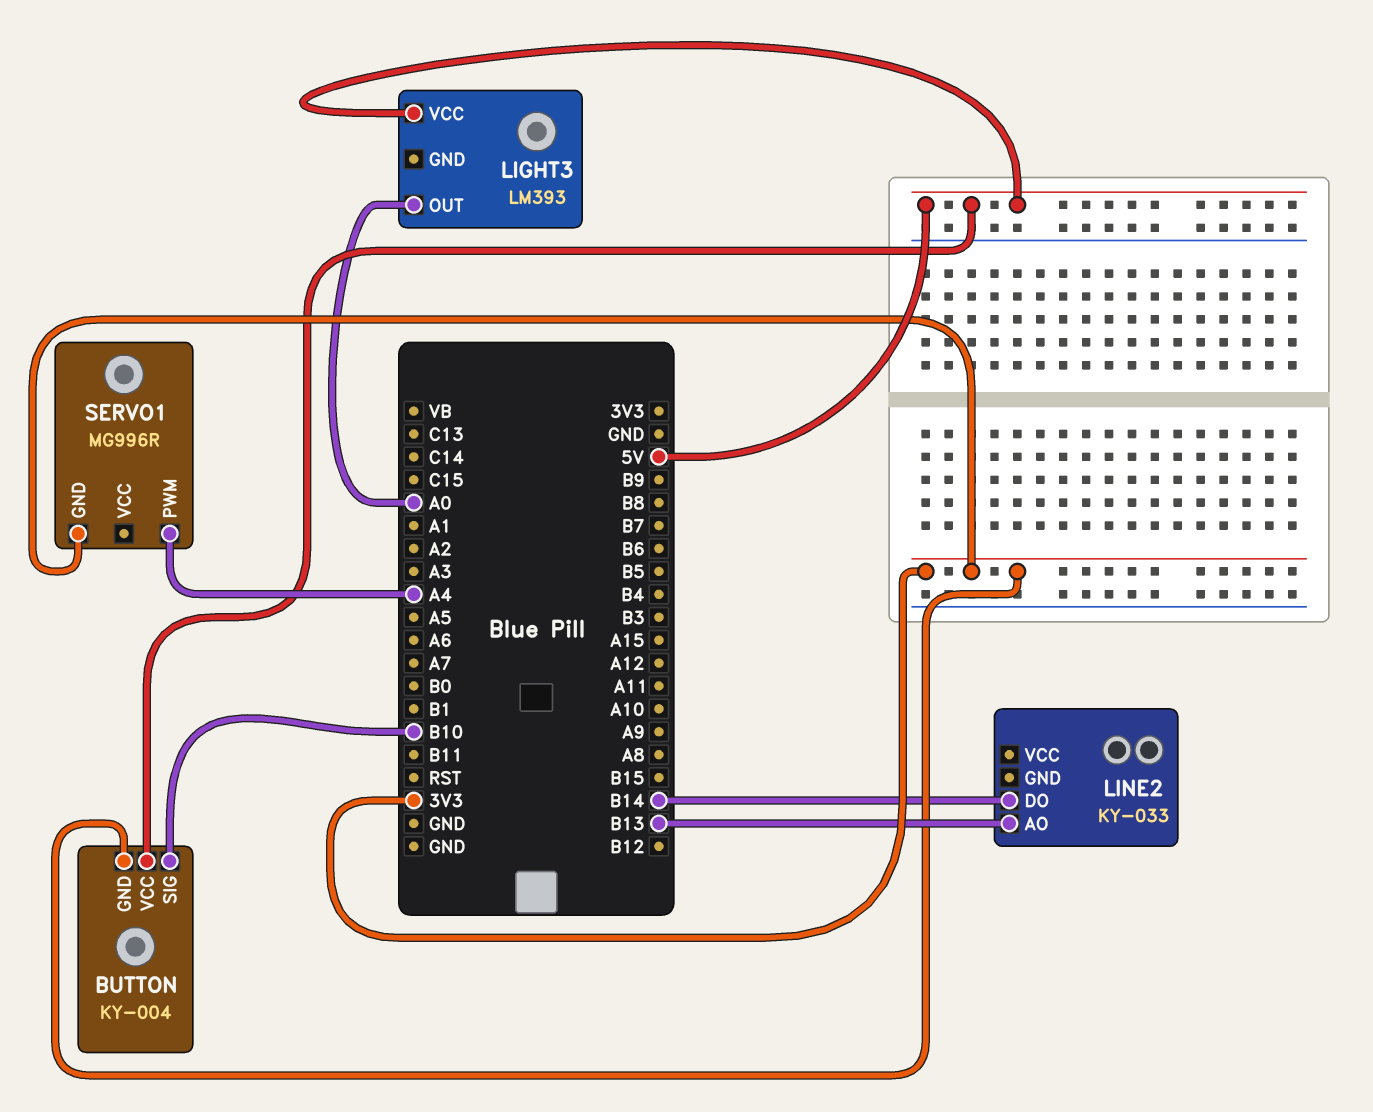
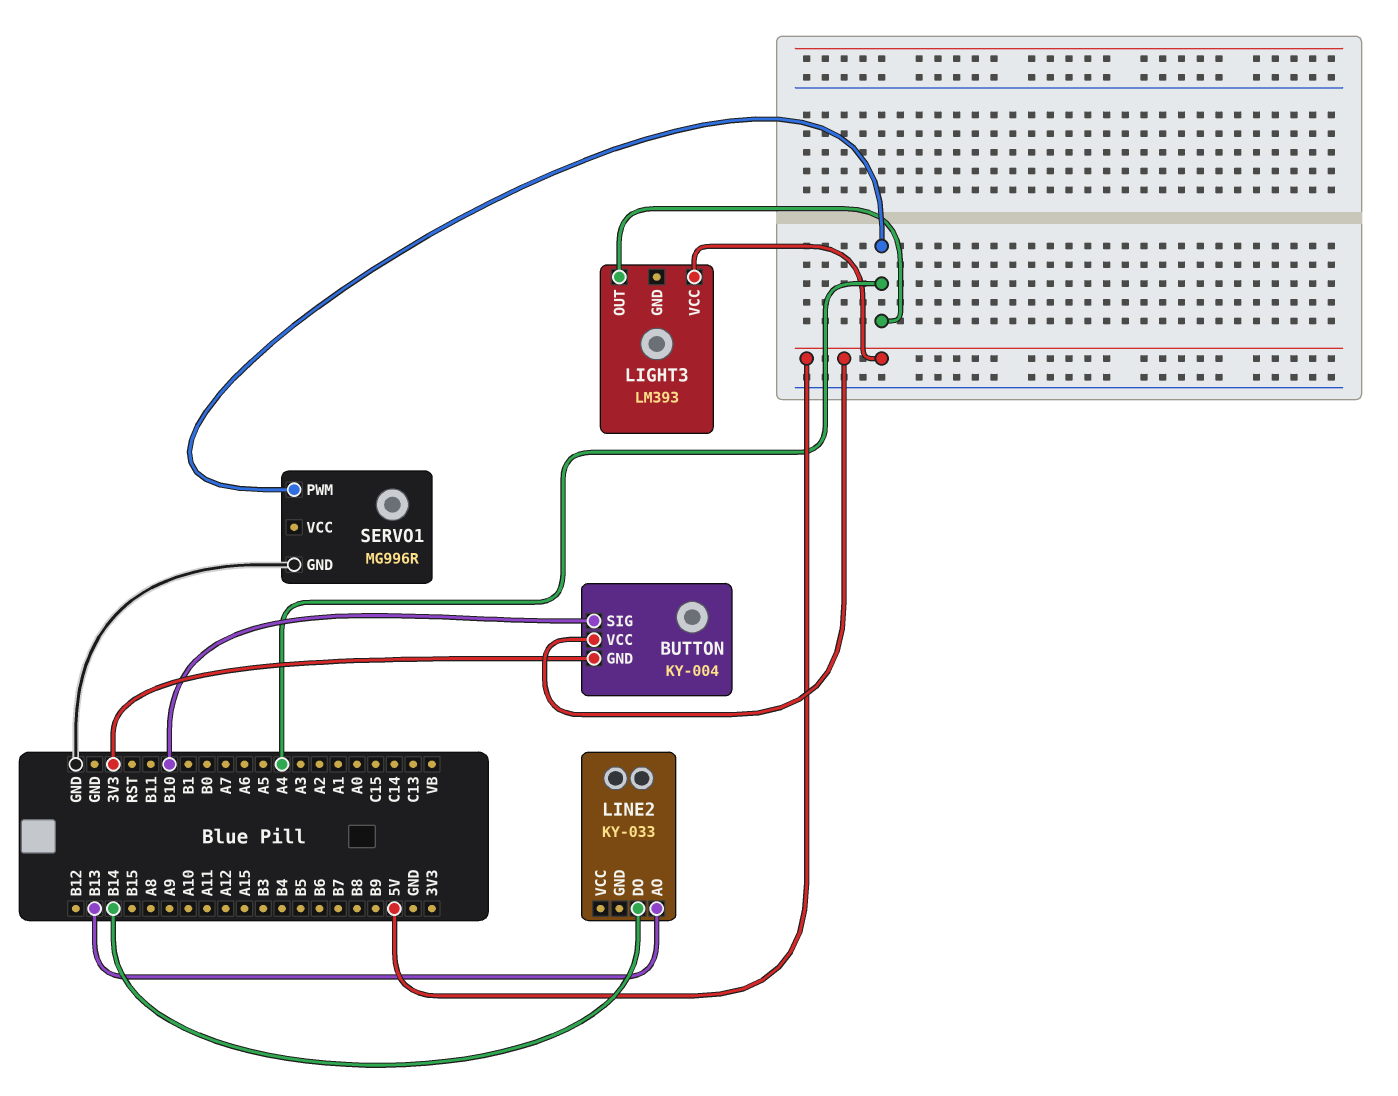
LIGHT3 pin OUT: A0 -> A4
SERVO1 pin GND: 3V3 -> GND

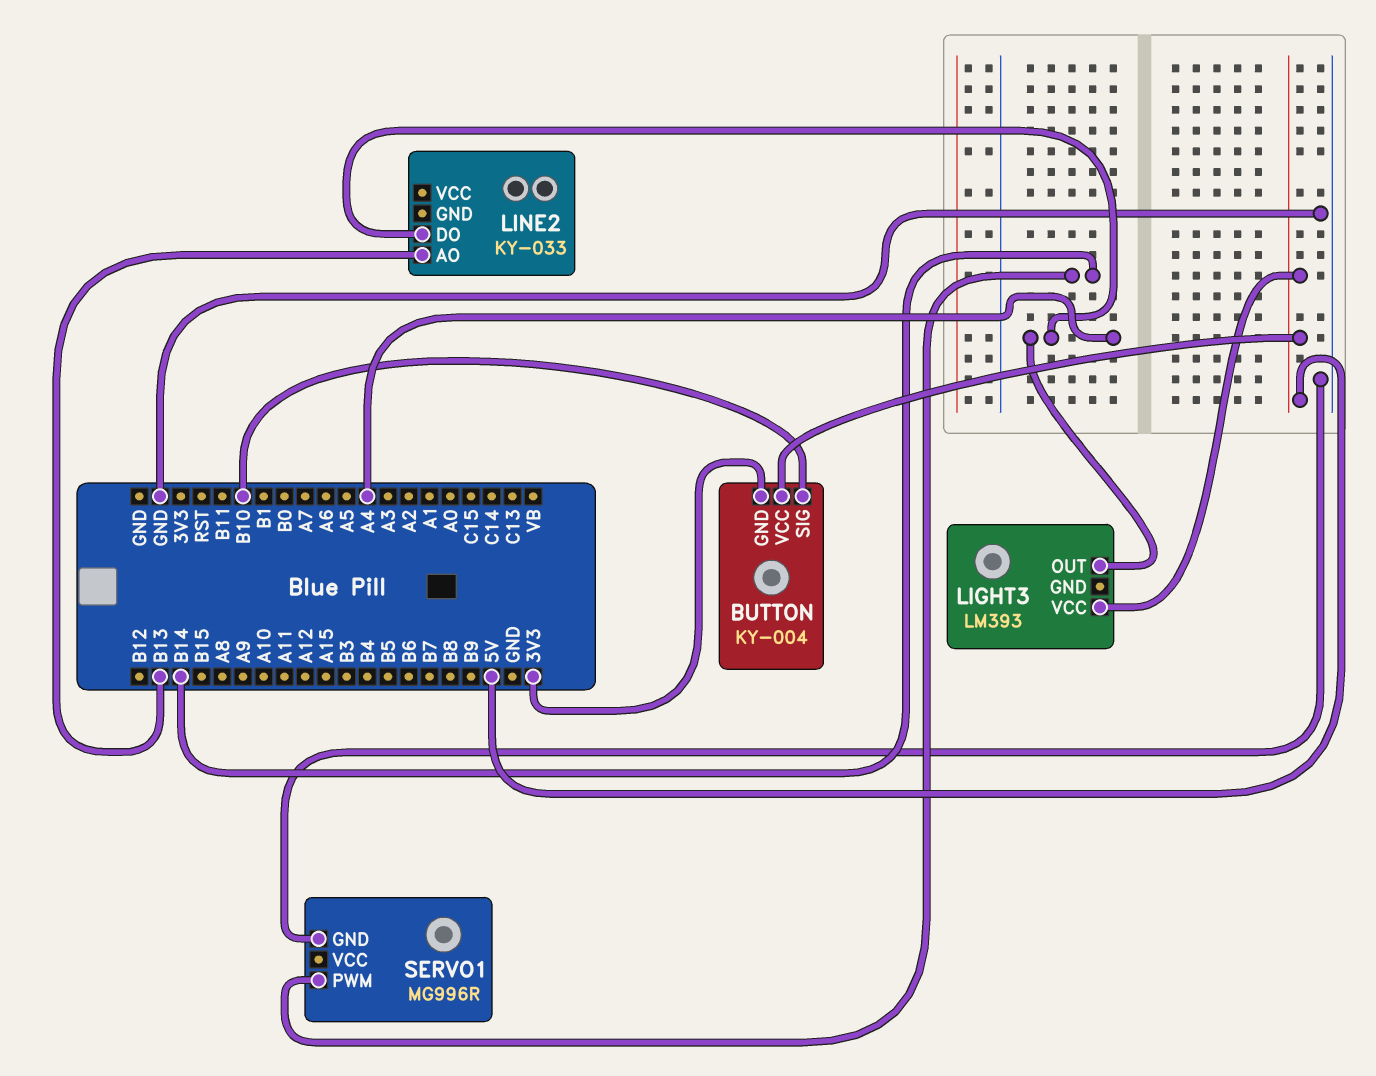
LINE2 pin DO: B14 -> A4
SERVO1 pin PWM: A4 -> B14

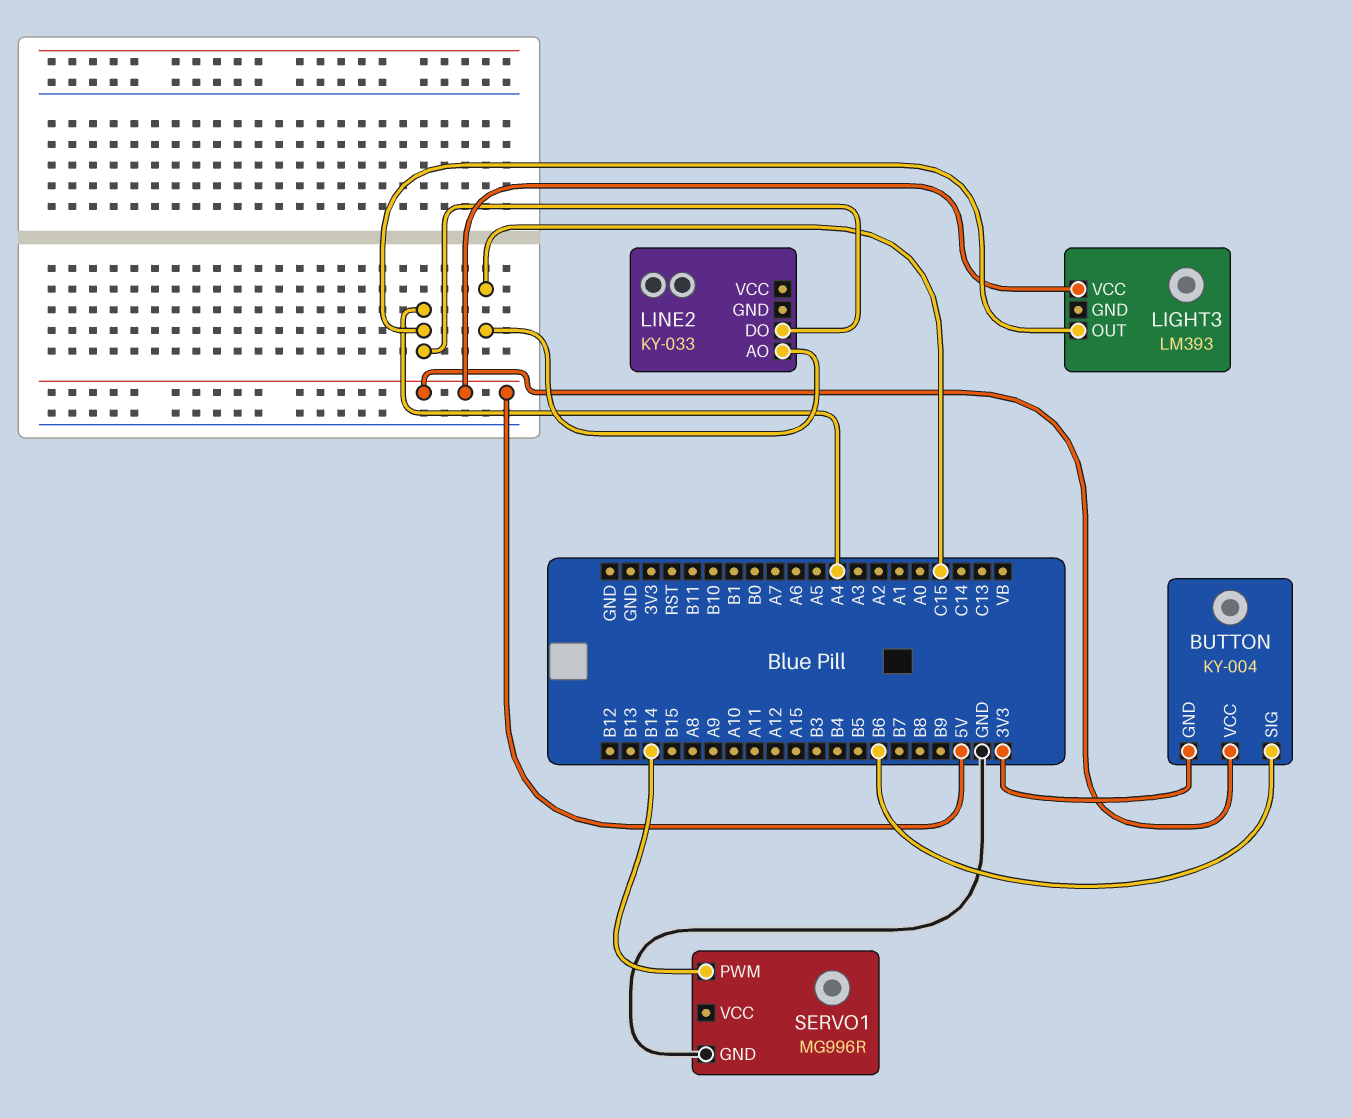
BUTTON pin SIG: B10 -> B6
LINE2 pin AO: B13 -> C15

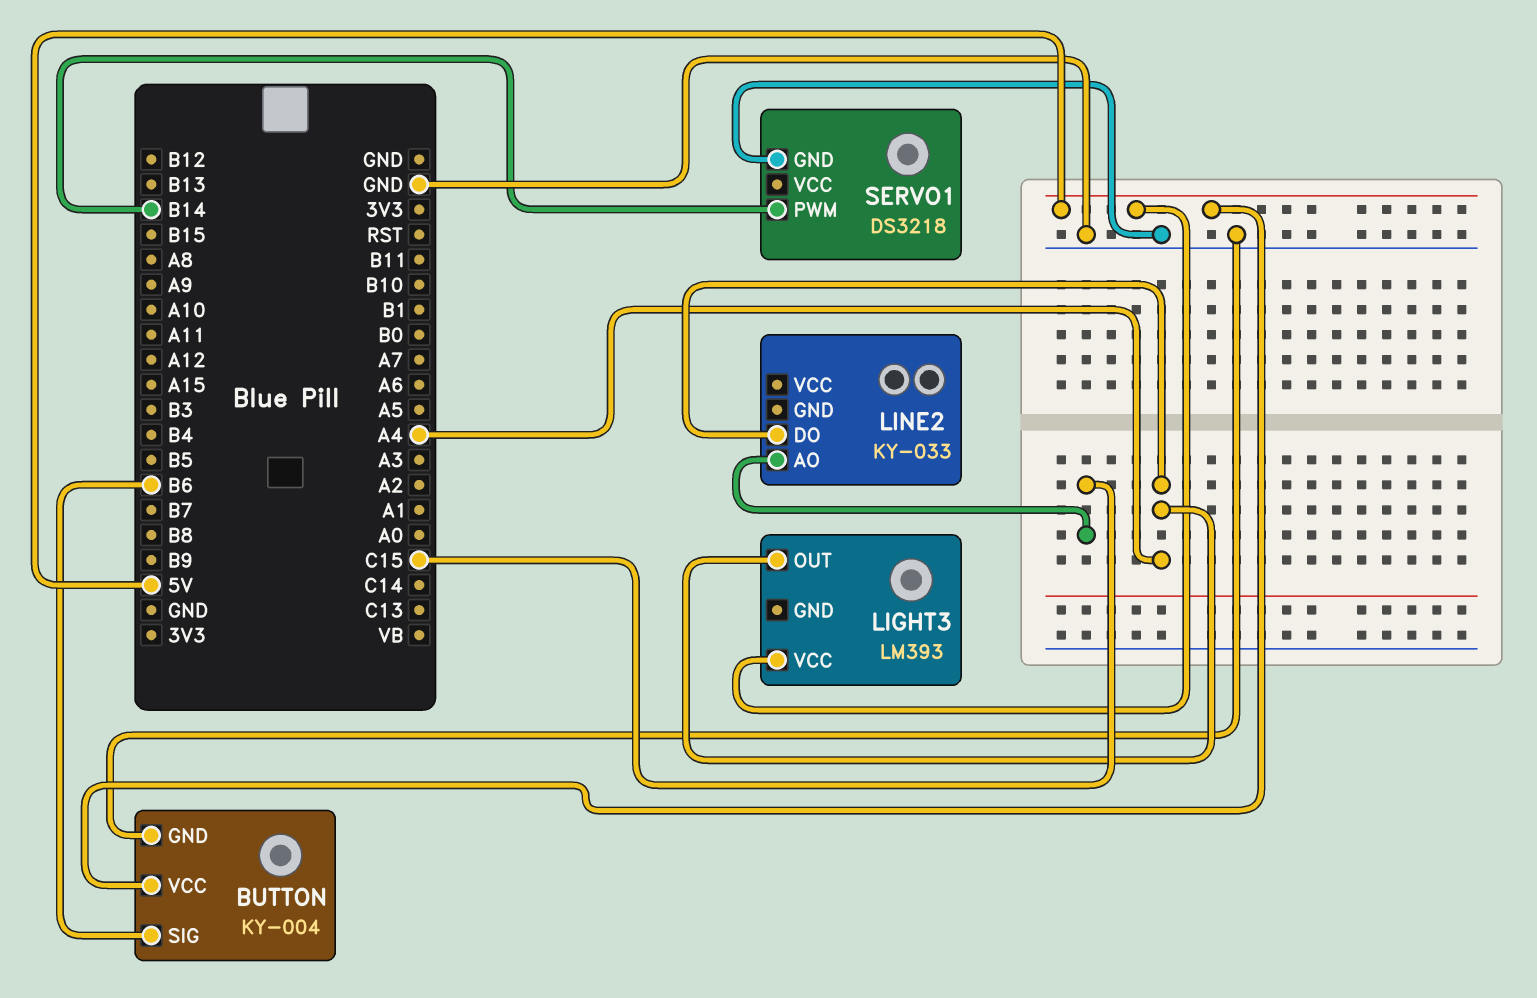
BUTTON pin GND: 3V3 -> GND
SERVO1: MG996R -> DS3218

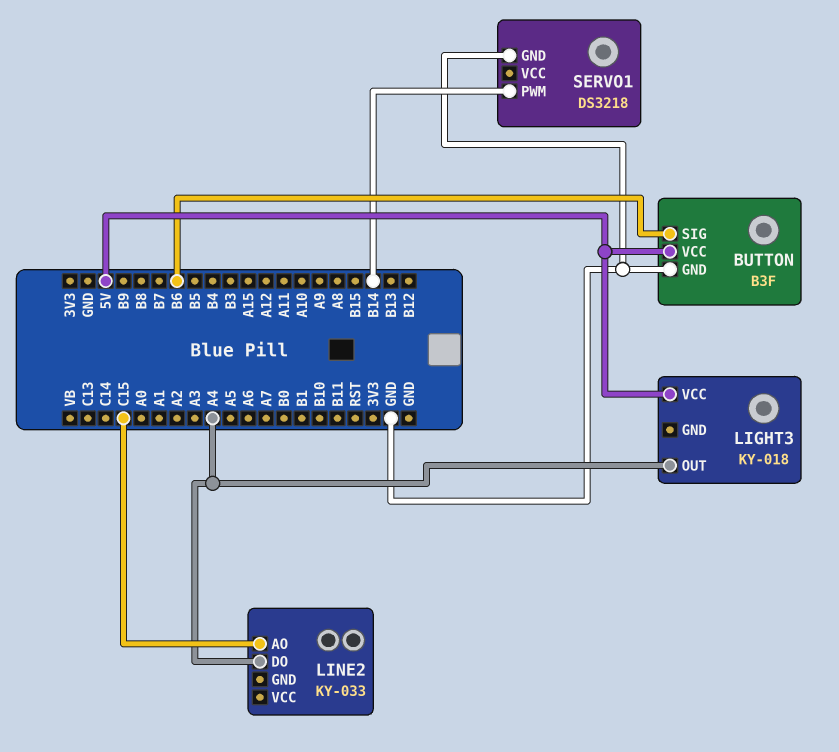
BUTTON: KY-004 -> B3F
LIGHT3: LM393 -> KY-018

